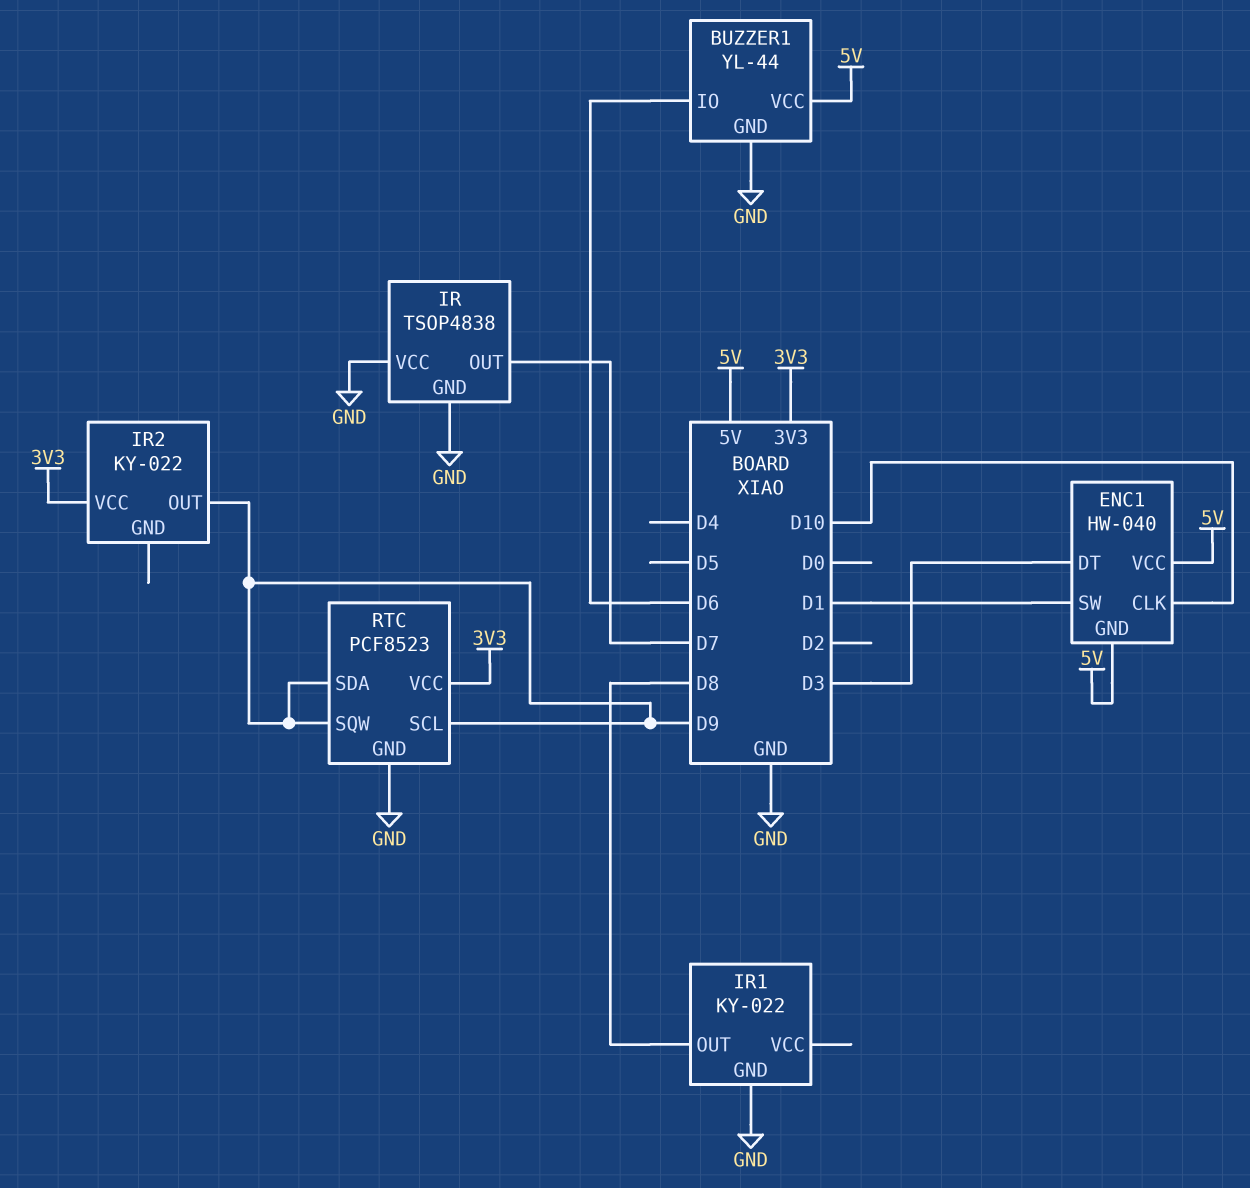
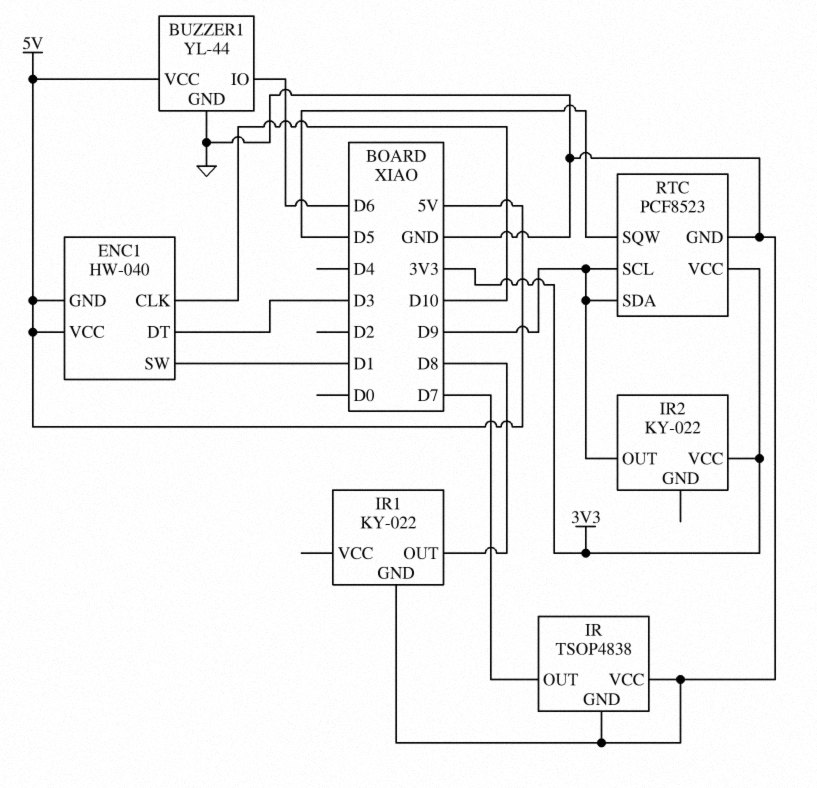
RTC pin SQW: D9 -> D5

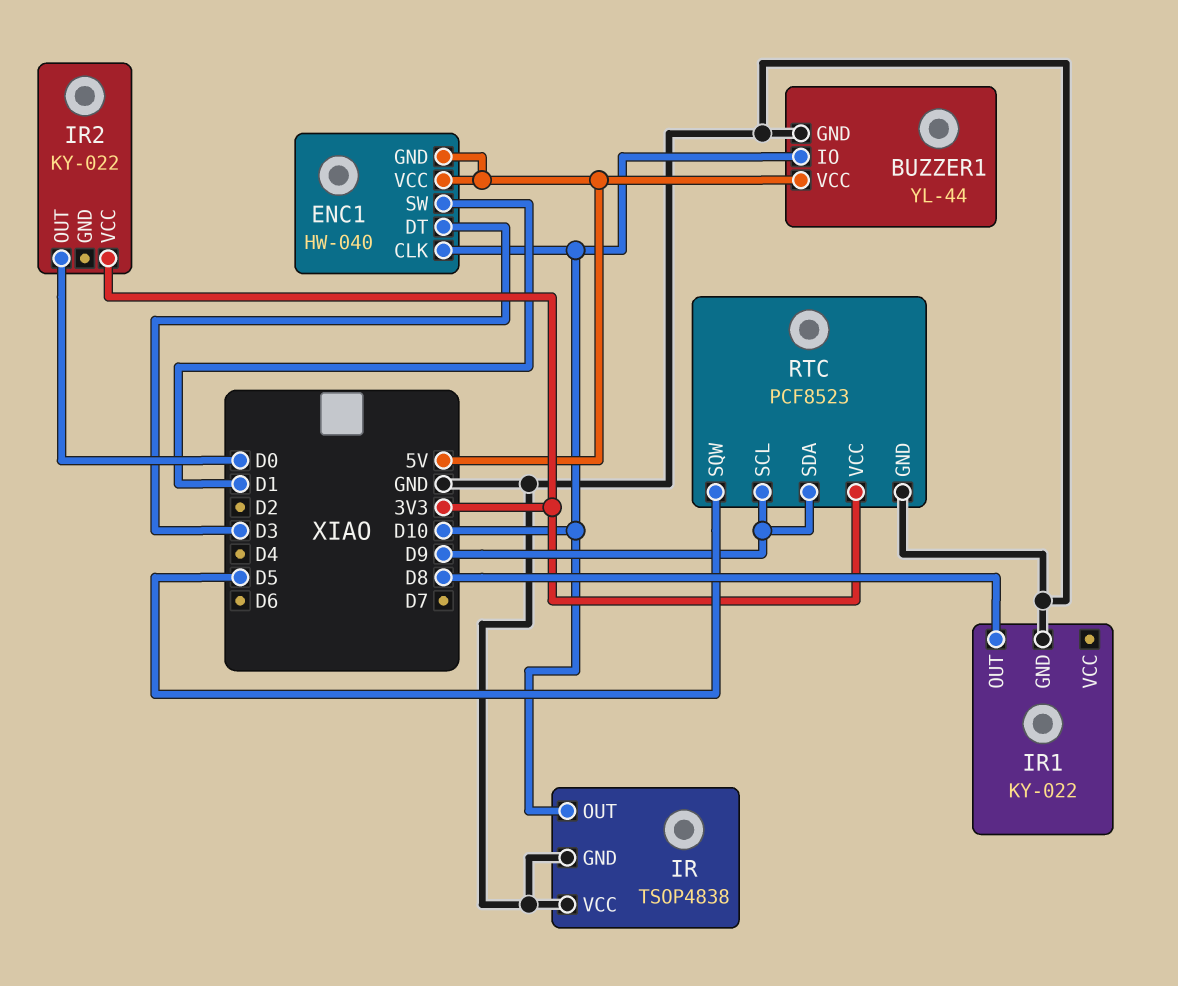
BUZZER1 pin IO: D6 -> D10
IR pin OUT: D7 -> D10
IR2 pin OUT: D9 -> D0

